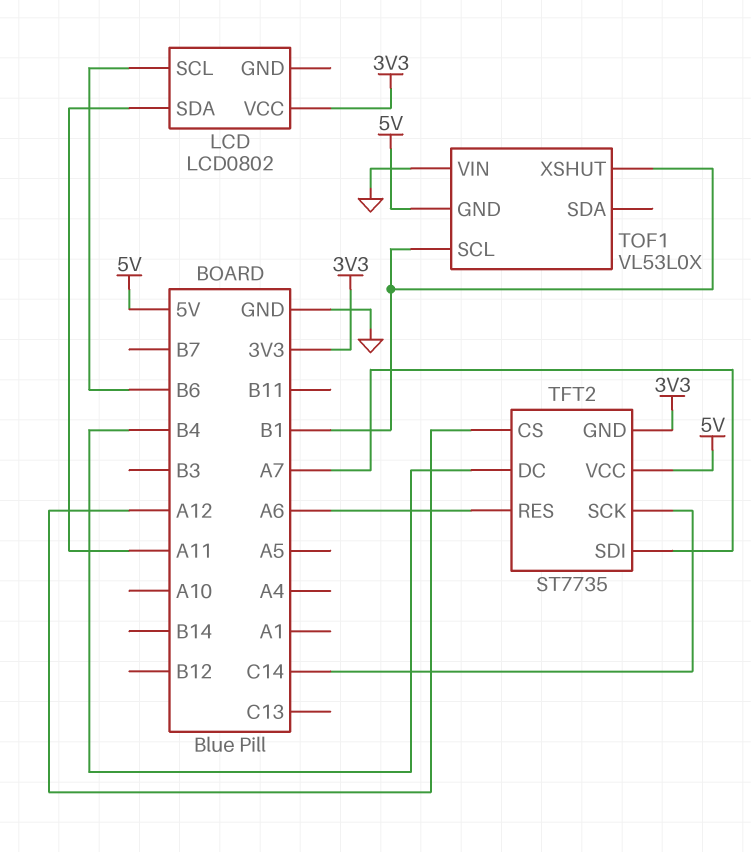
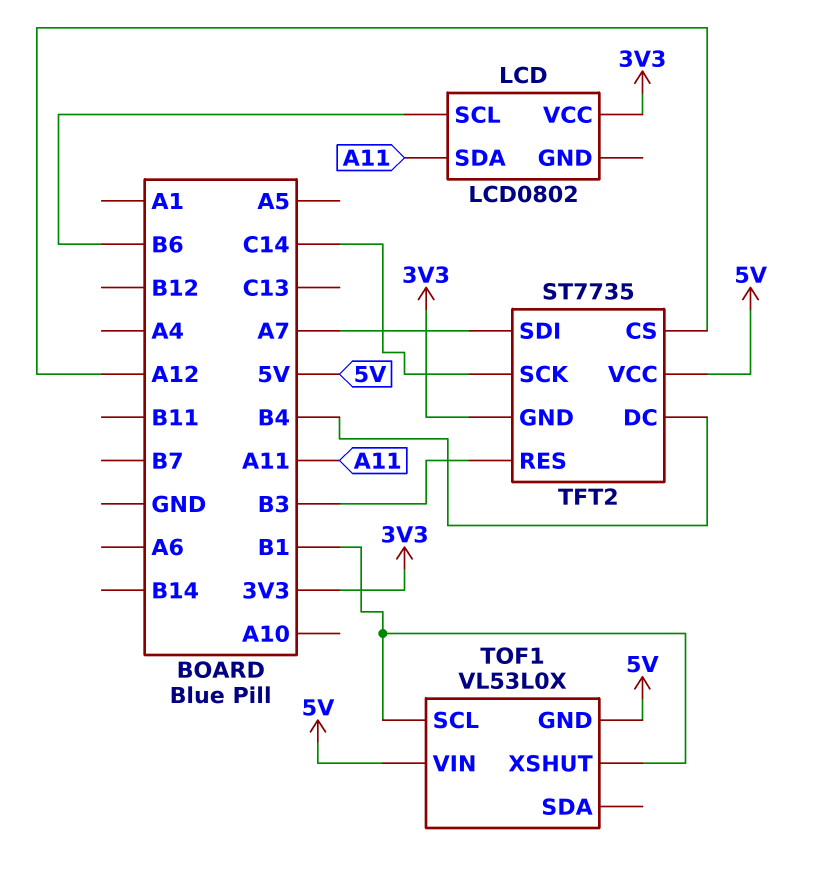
TFT2 pin RES: A6 -> B3
TOF1 pin VIN: GND -> 5V

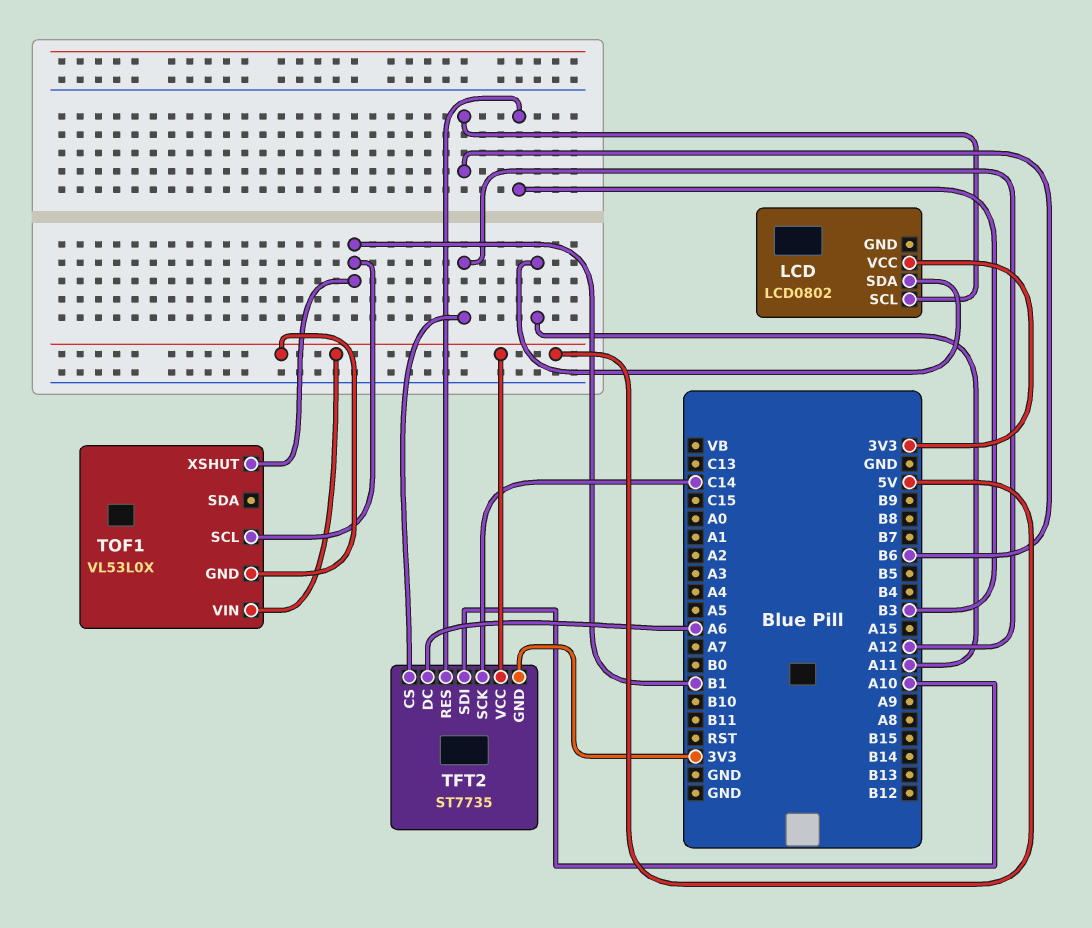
TFT2 pin DC: B4 -> A6
TFT2 pin SDI: A7 -> A10

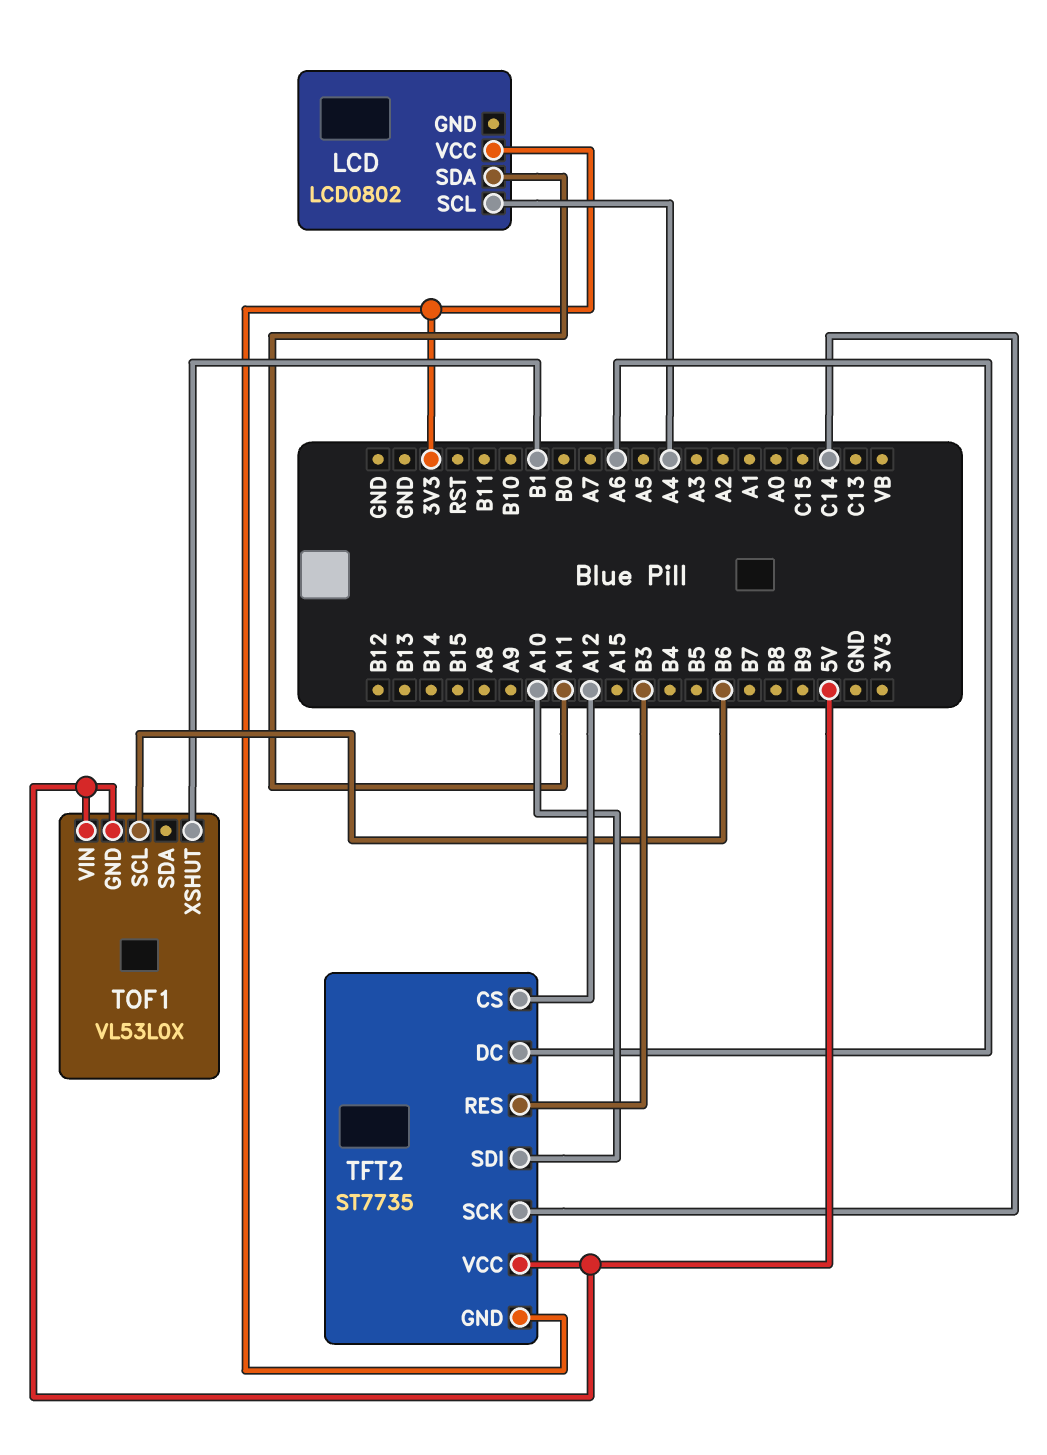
LCD pin SCL: B6 -> A4
TOF1 pin SCL: B1 -> B6

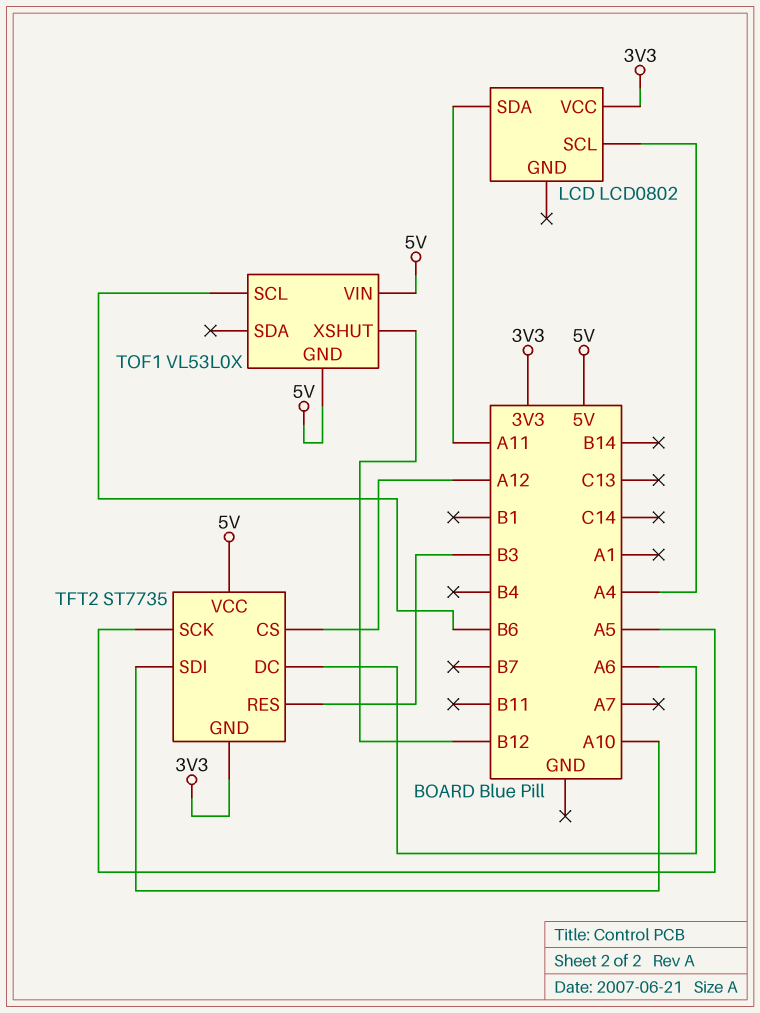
TFT2 pin SCK: C14 -> A5
TOF1 pin XSHUT: B1 -> B12

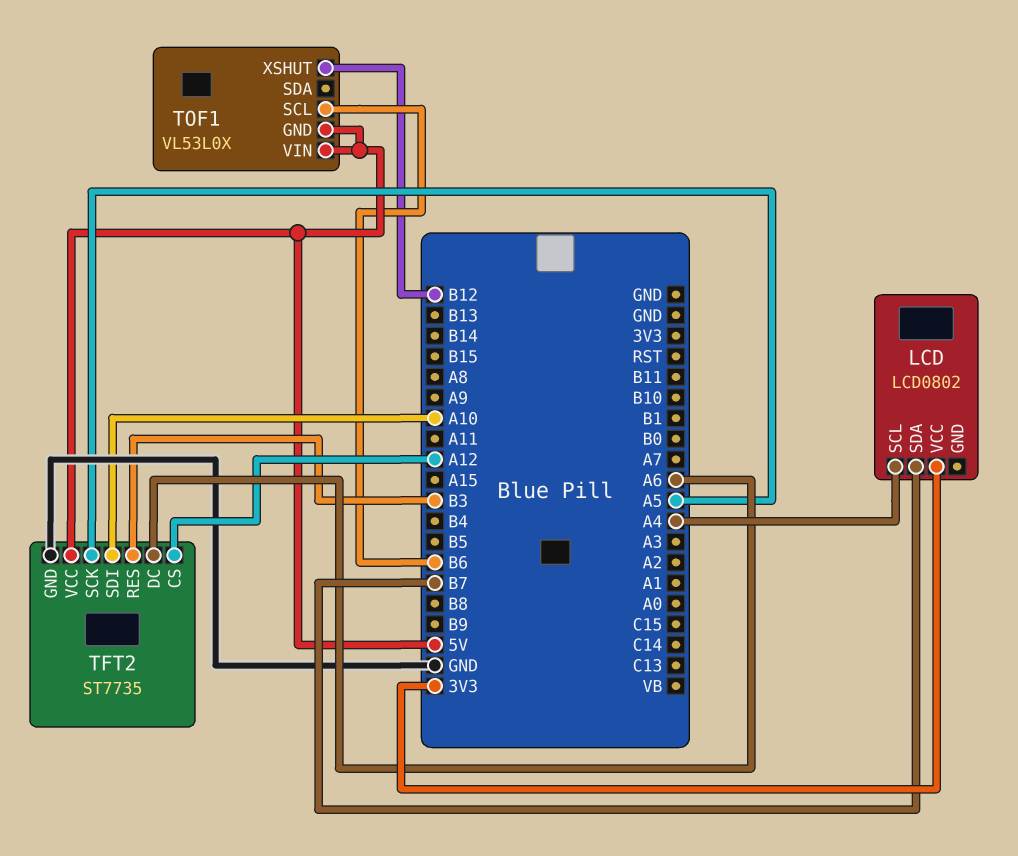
LCD pin SDA: A11 -> B7
TFT2 pin GND: 3V3 -> GND

